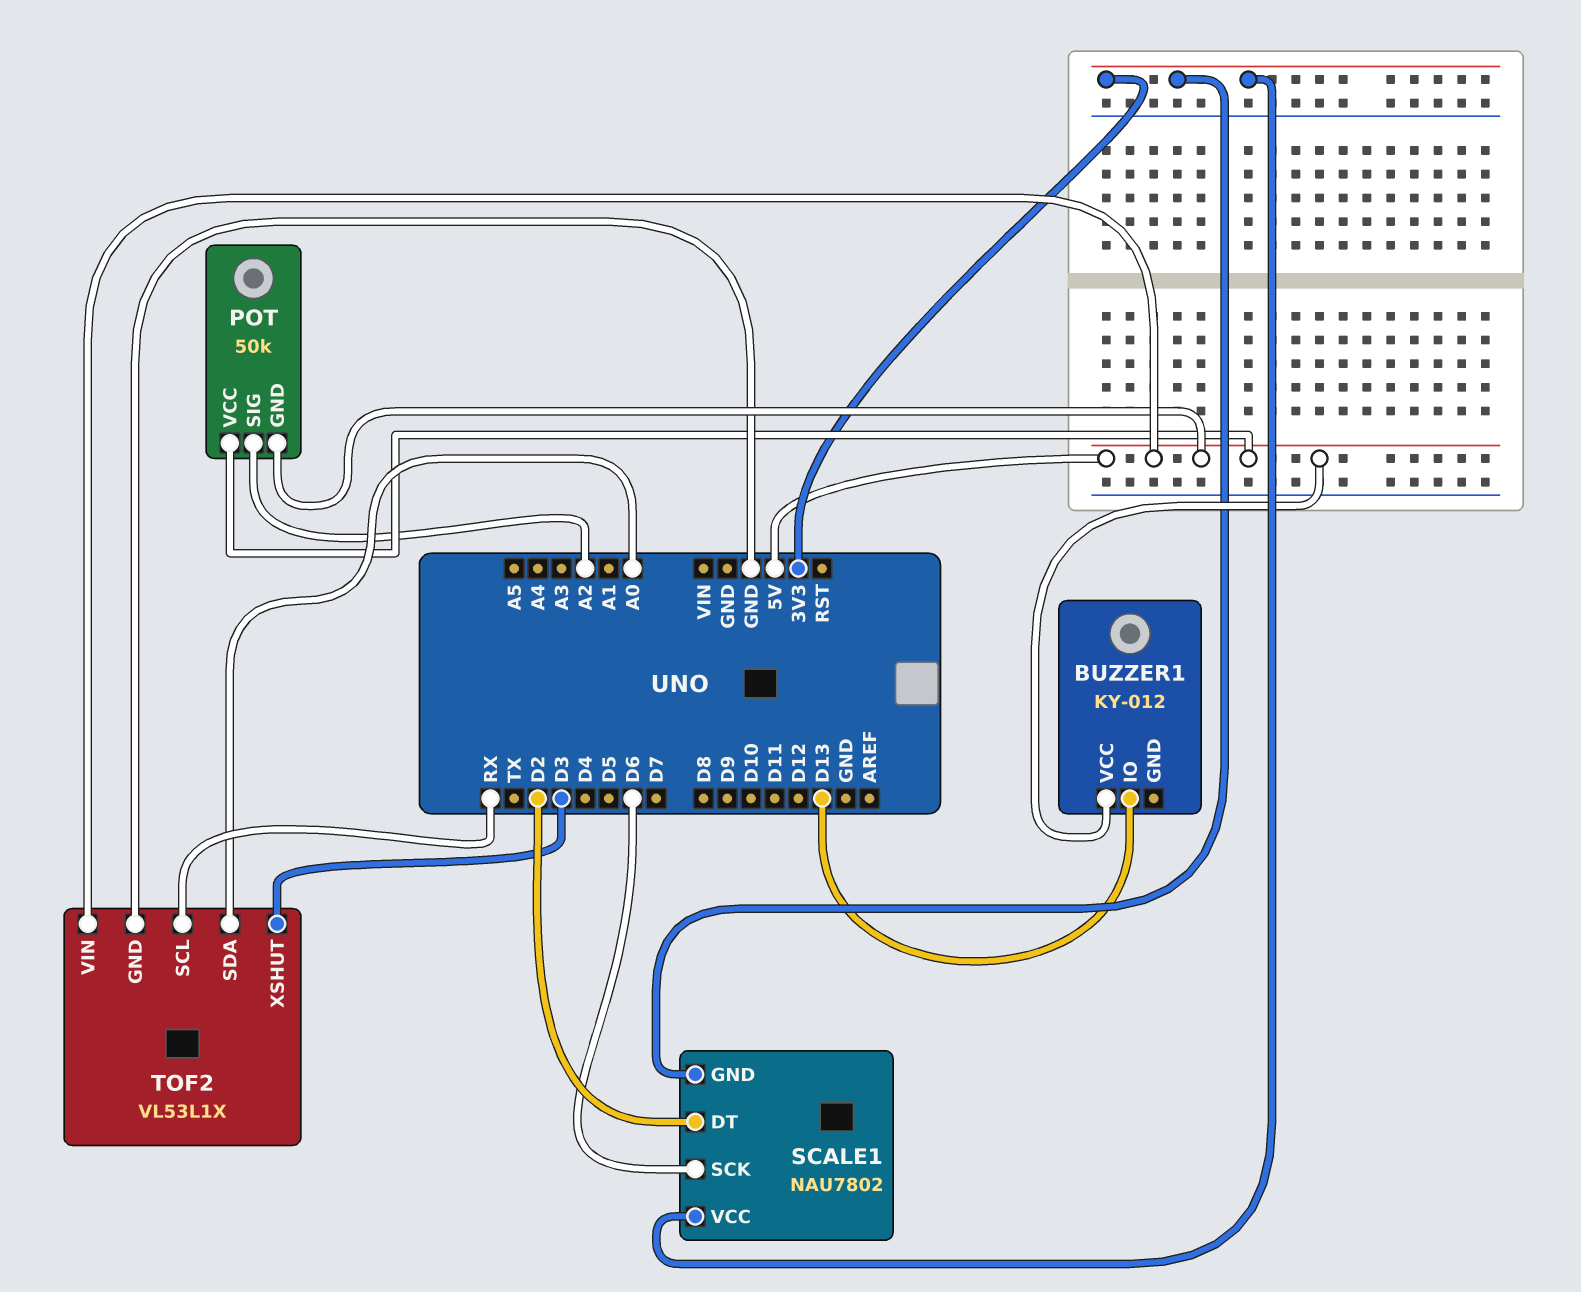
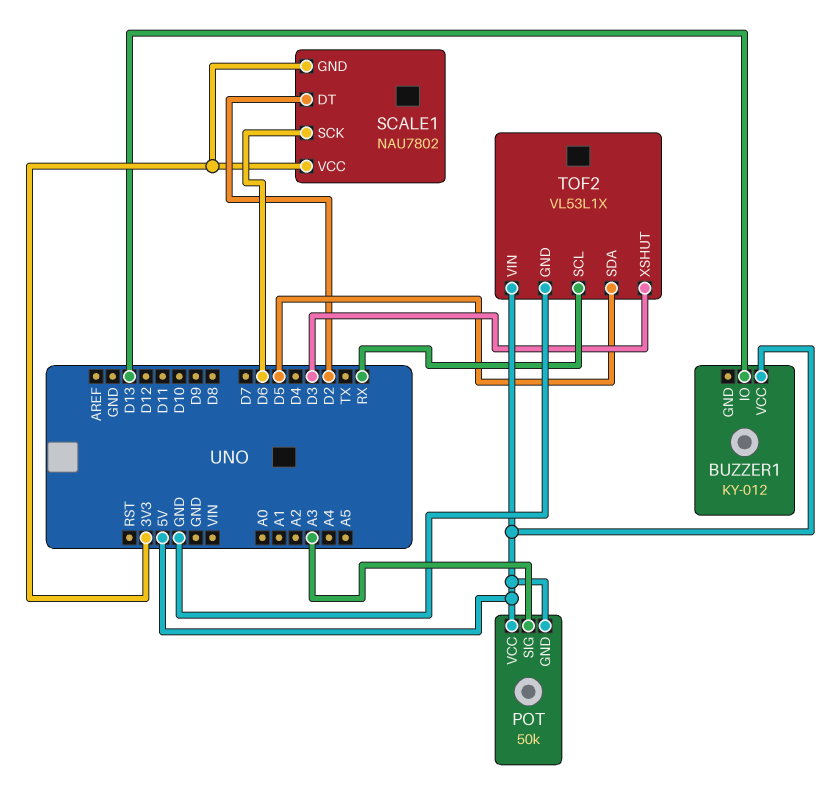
POT pin SIG: A2 -> A3
TOF2 pin SDA: A0 -> D5

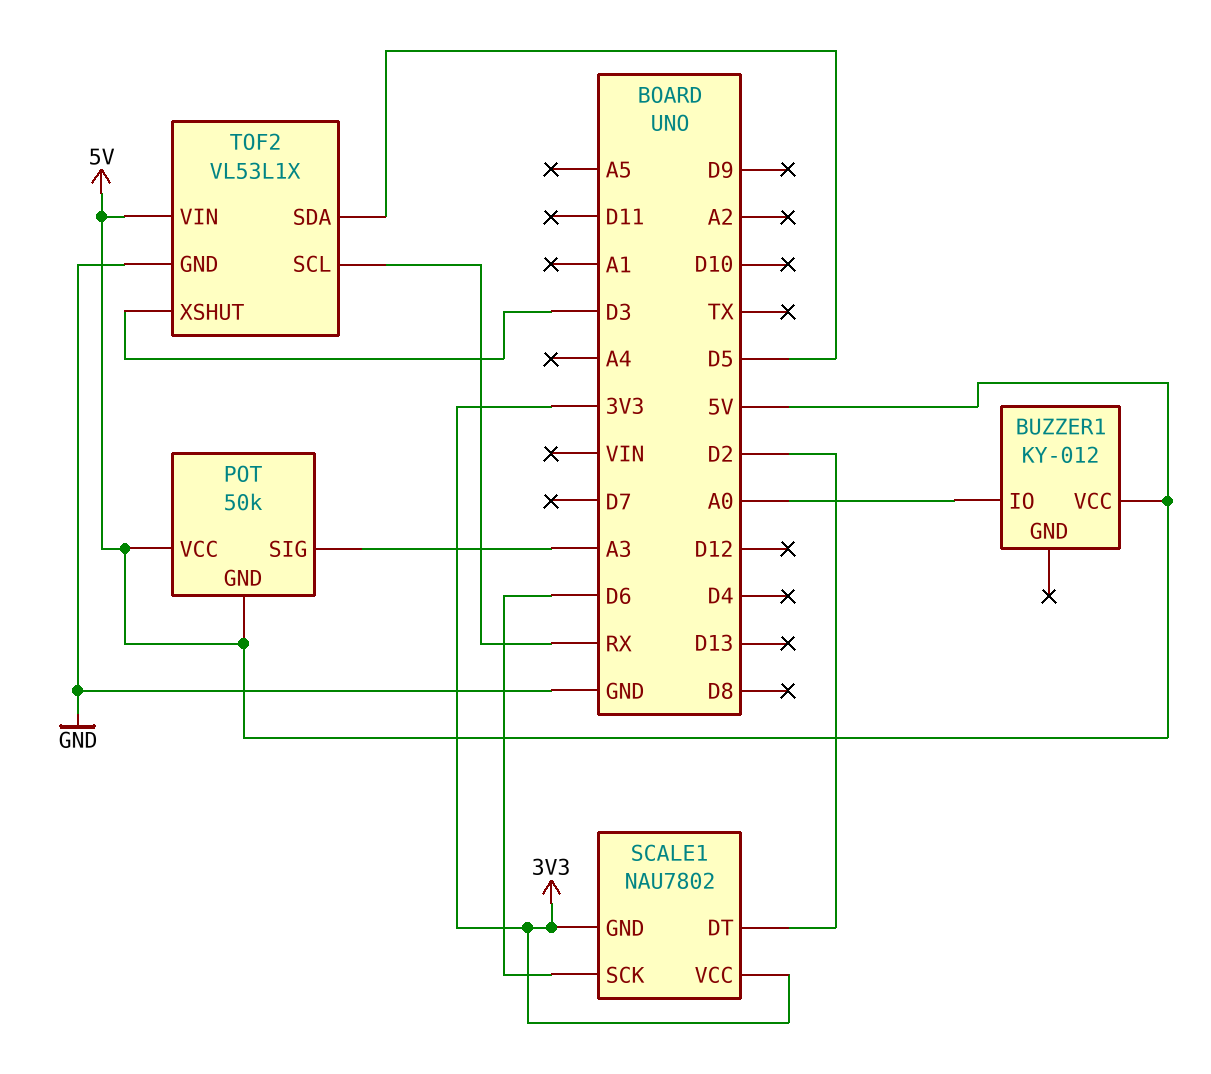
BUZZER1 pin IO: D13 -> A0

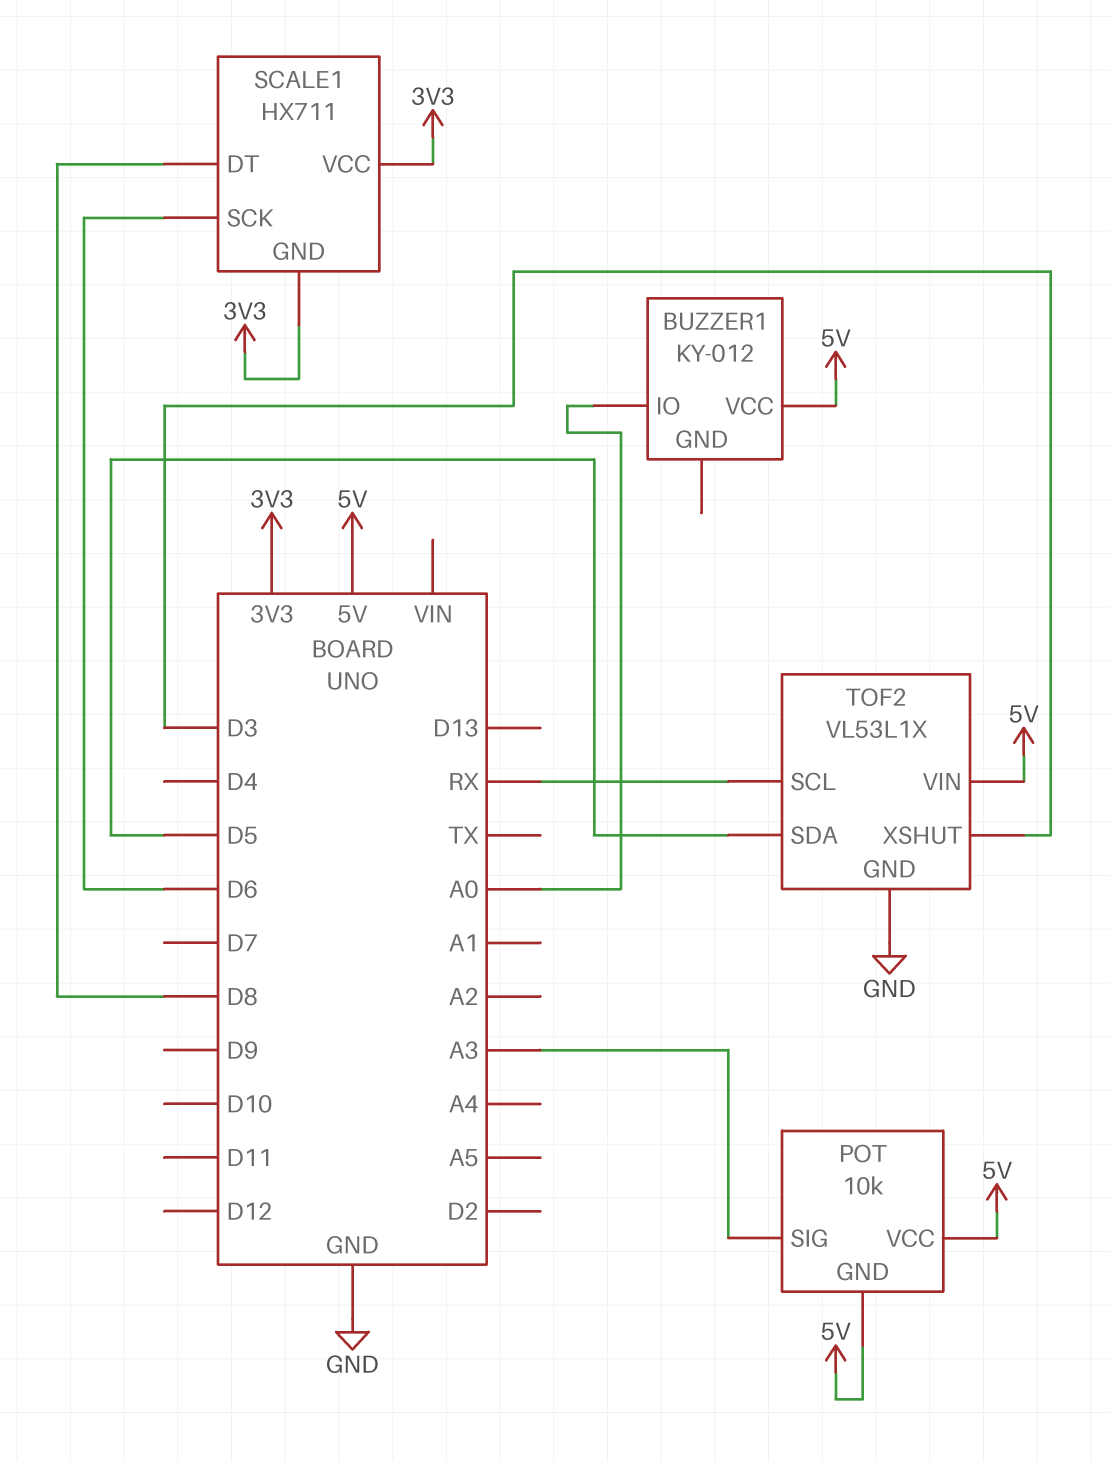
POT: 50k -> 10k
SCALE1: NAU7802 -> HX711
SCALE1 pin DT: D2 -> D8

